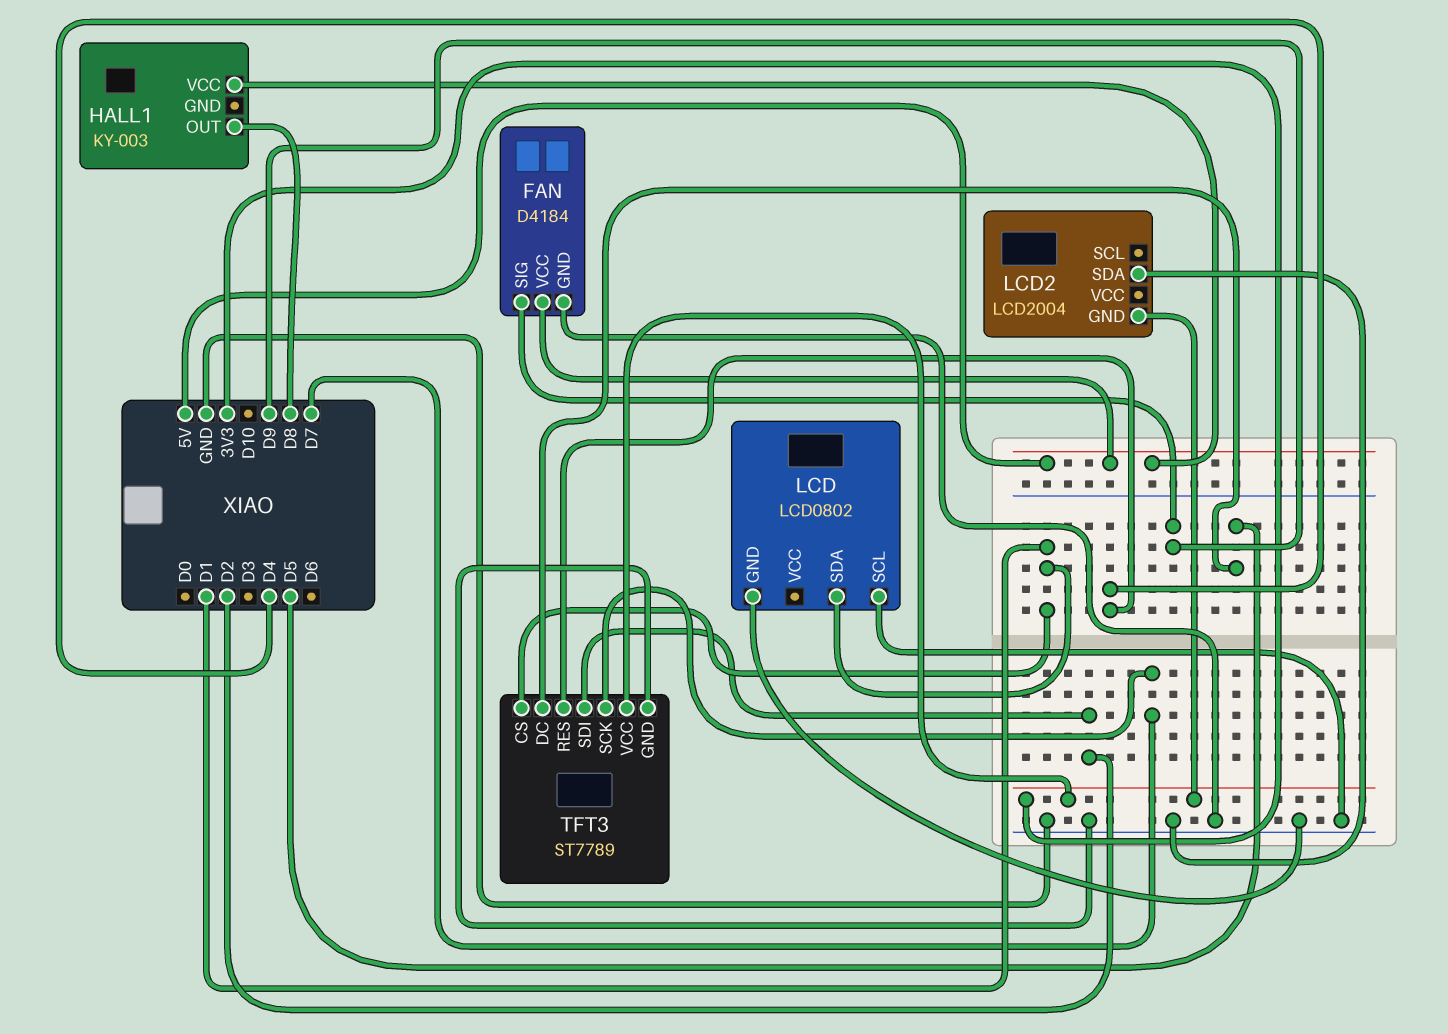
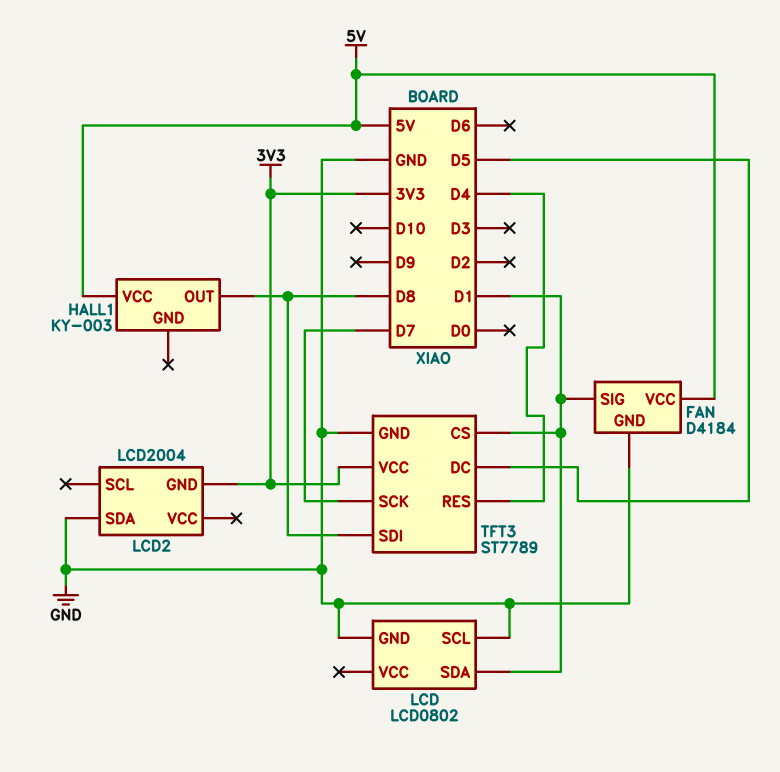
FAN pin SIG: D9 -> D1
TFT3 pin SDI: D2 -> D8

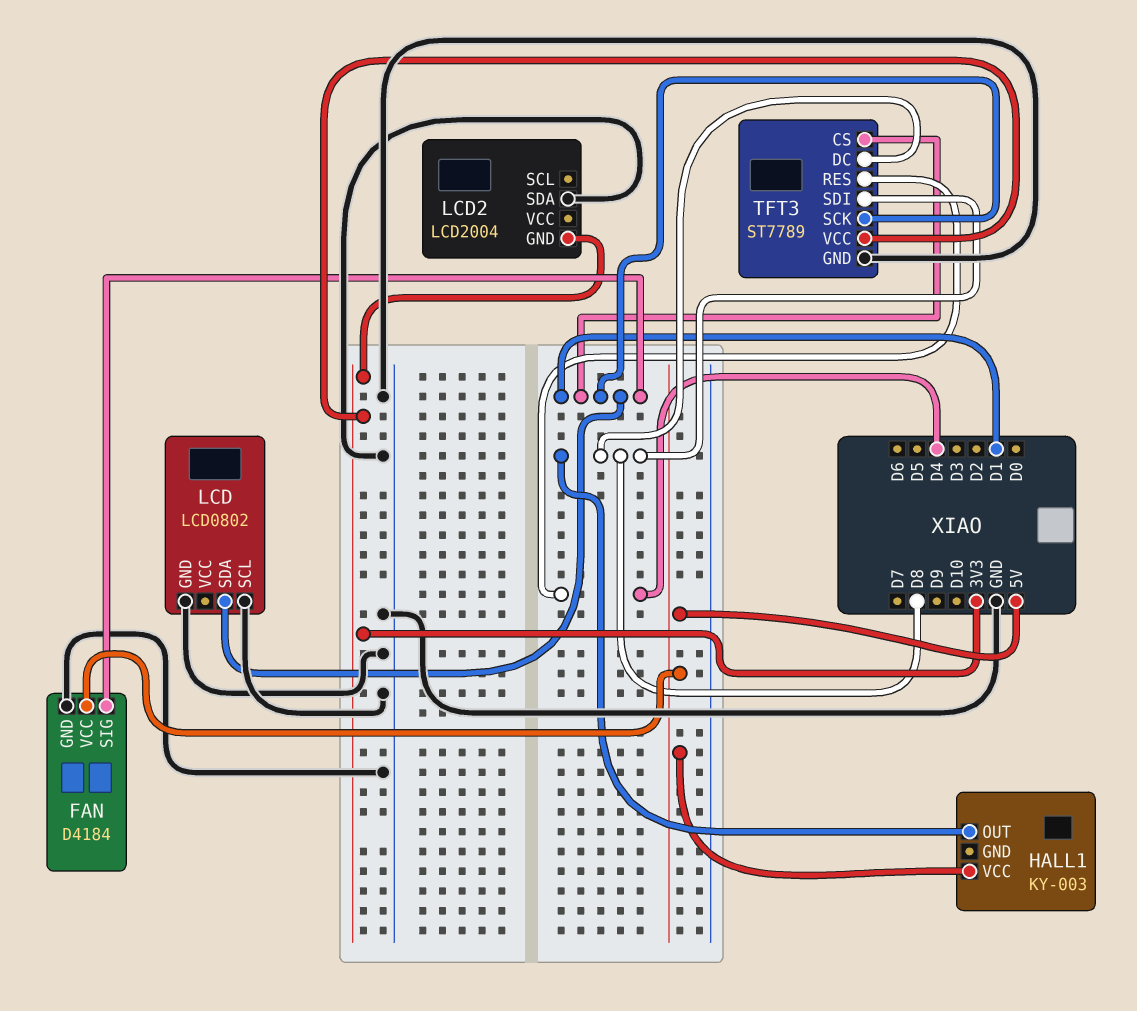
TFT3 pin DC: D5 -> D8
TFT3 pin SCK: D7 -> D1

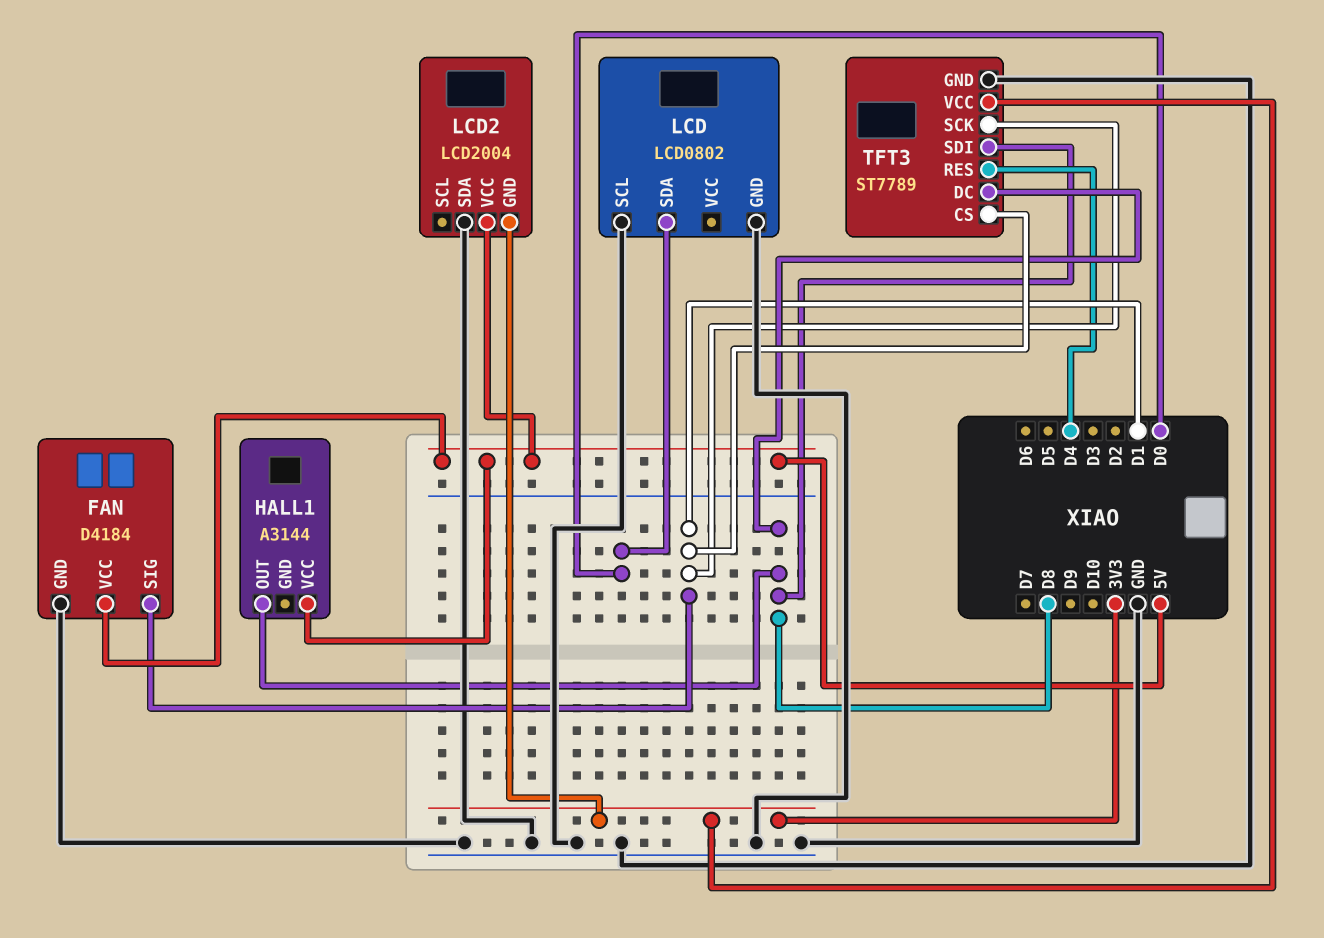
HALL1: KY-003 -> A3144
LCD pin SDA: D1 -> D0
LCD2 pin VCC: none -> 5V

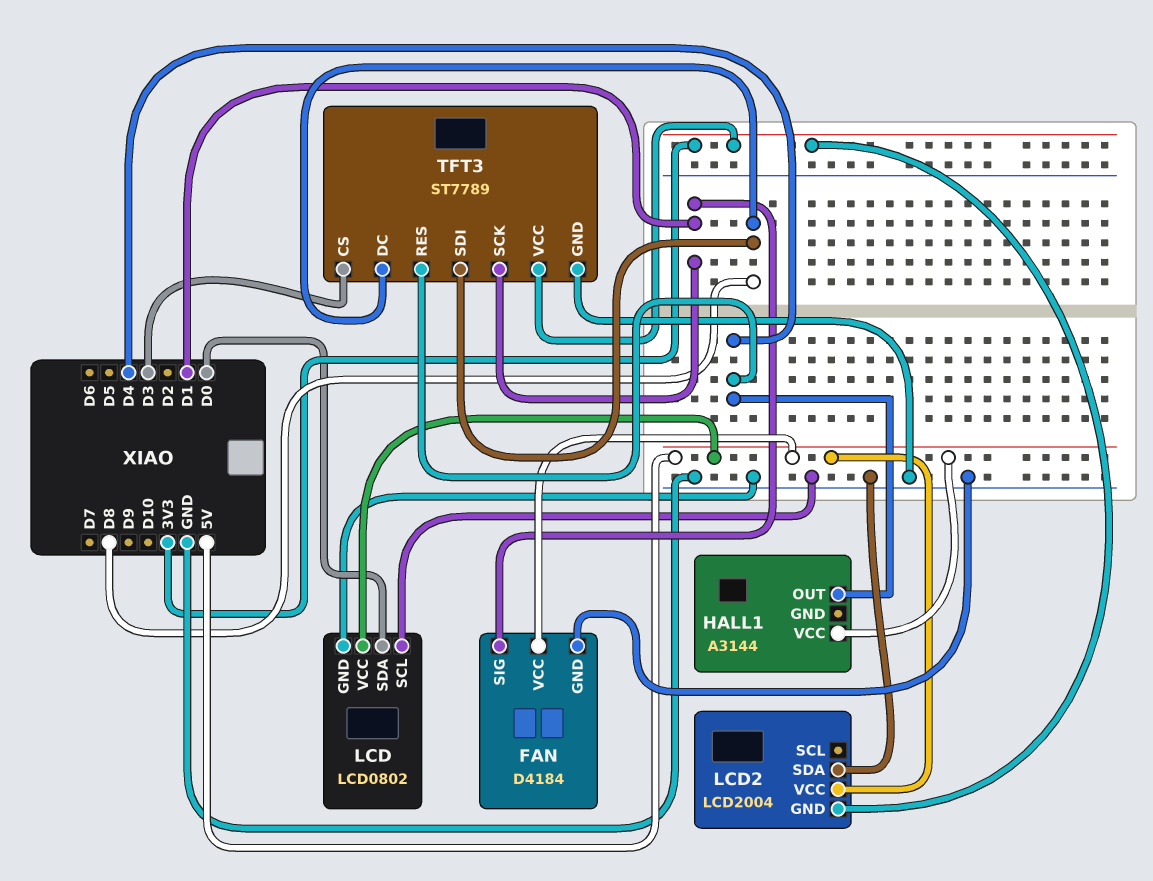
HALL1 pin OUT: D8 -> D4
LCD pin VCC: none -> 5V
TFT3 pin CS: D1 -> D3

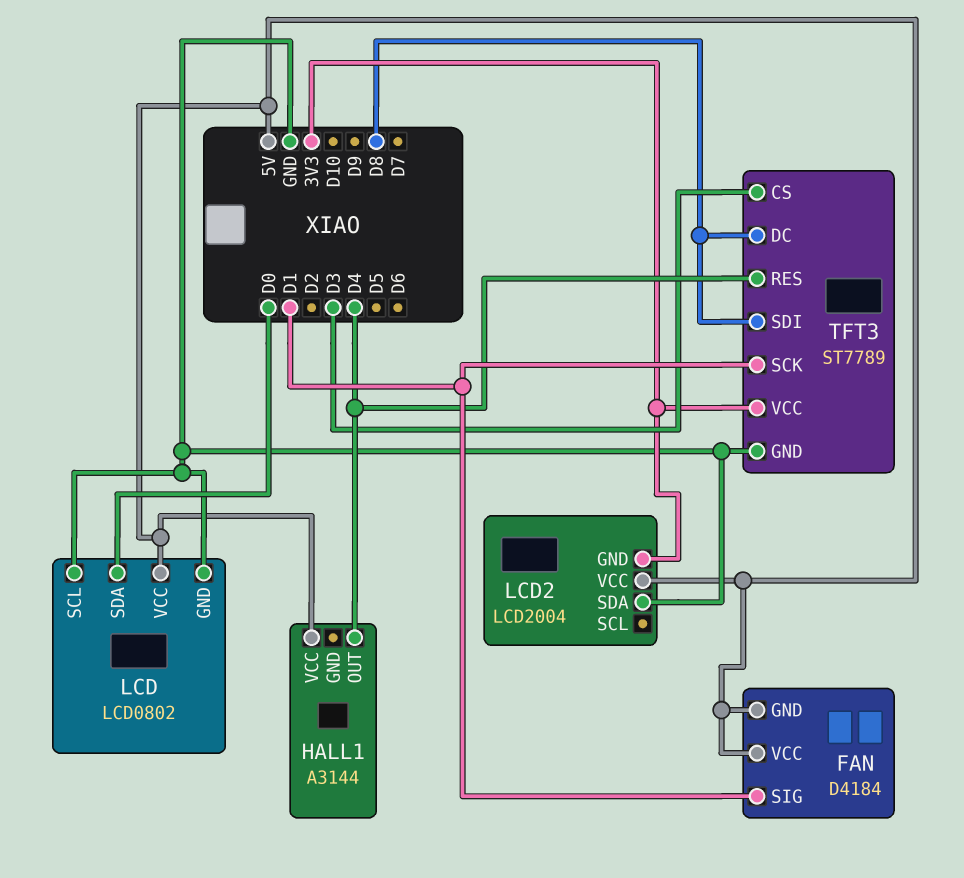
FAN pin GND: GND -> 5V

